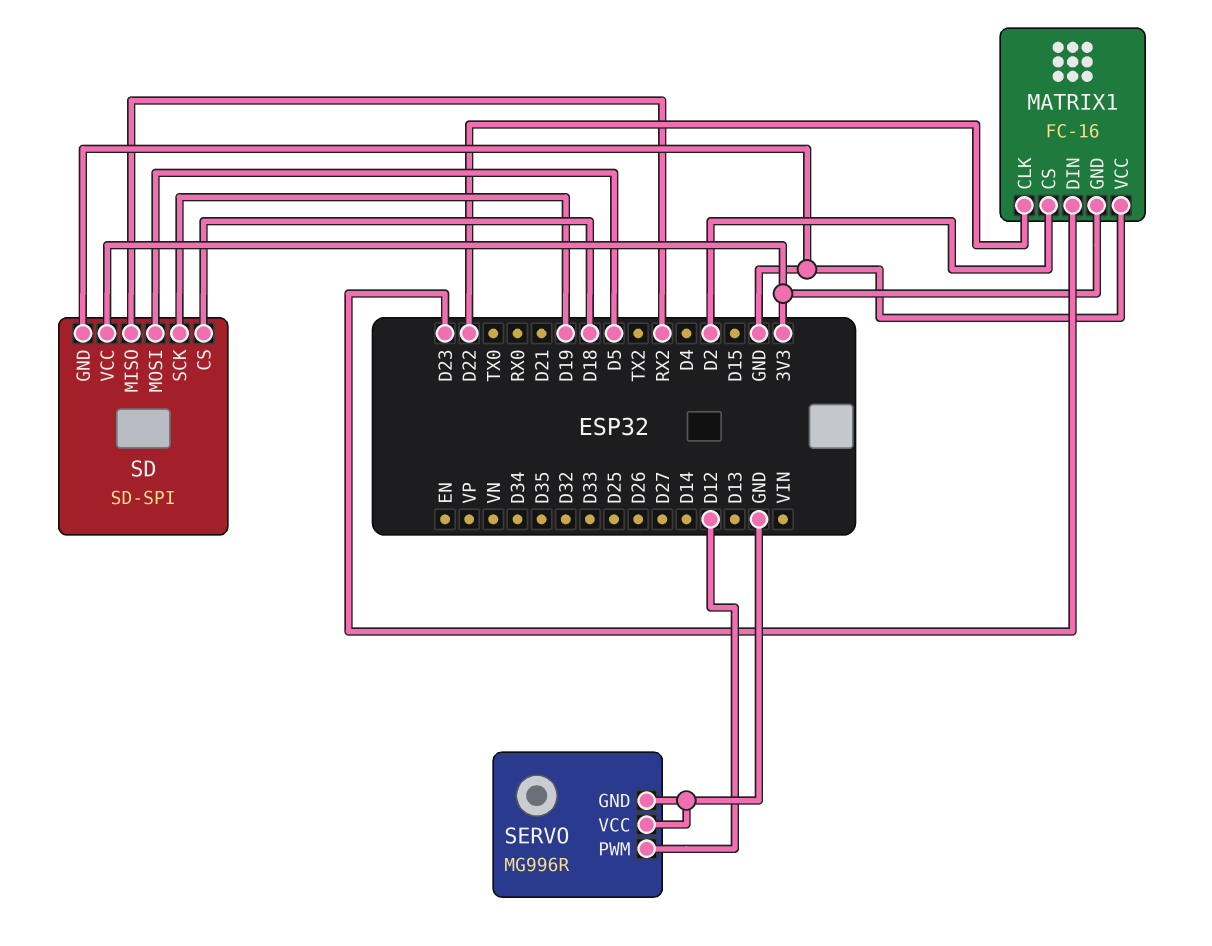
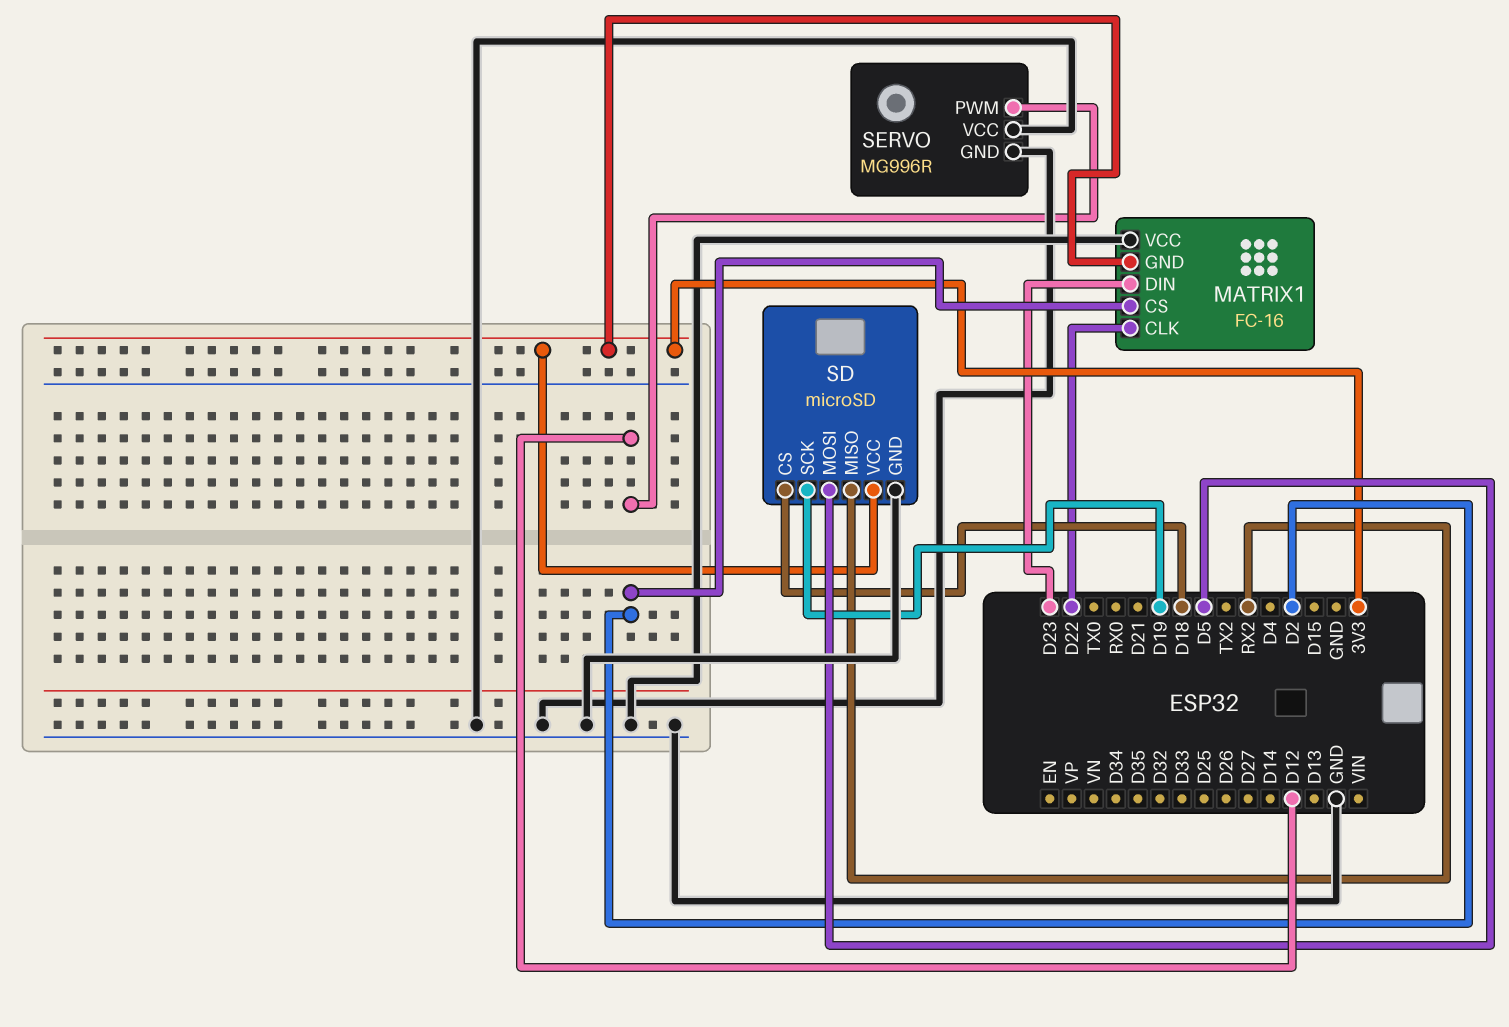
SD: SD-SPI -> microSD

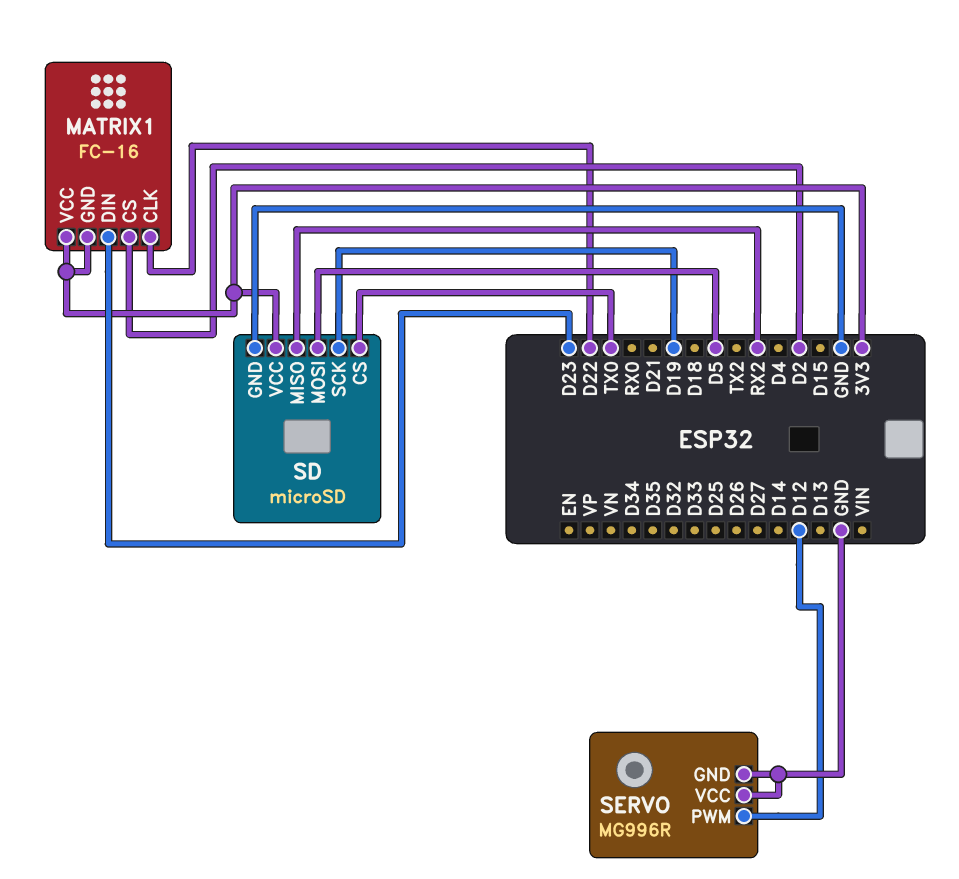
MATRIX1 pin VCC: GND -> 3V3
SD pin CS: D18 -> TX0

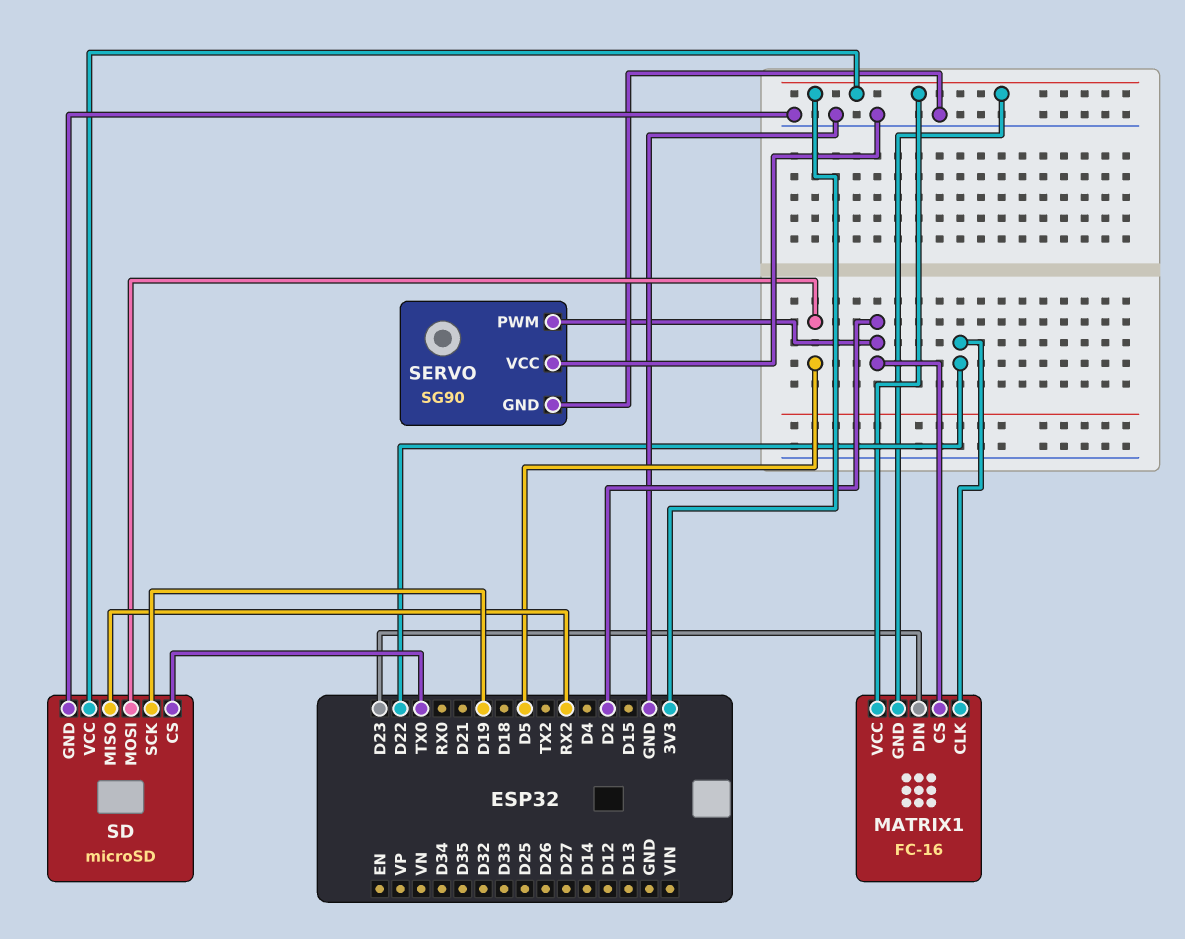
SERVO: MG996R -> SG90
SERVO pin PWM: D12 -> D2

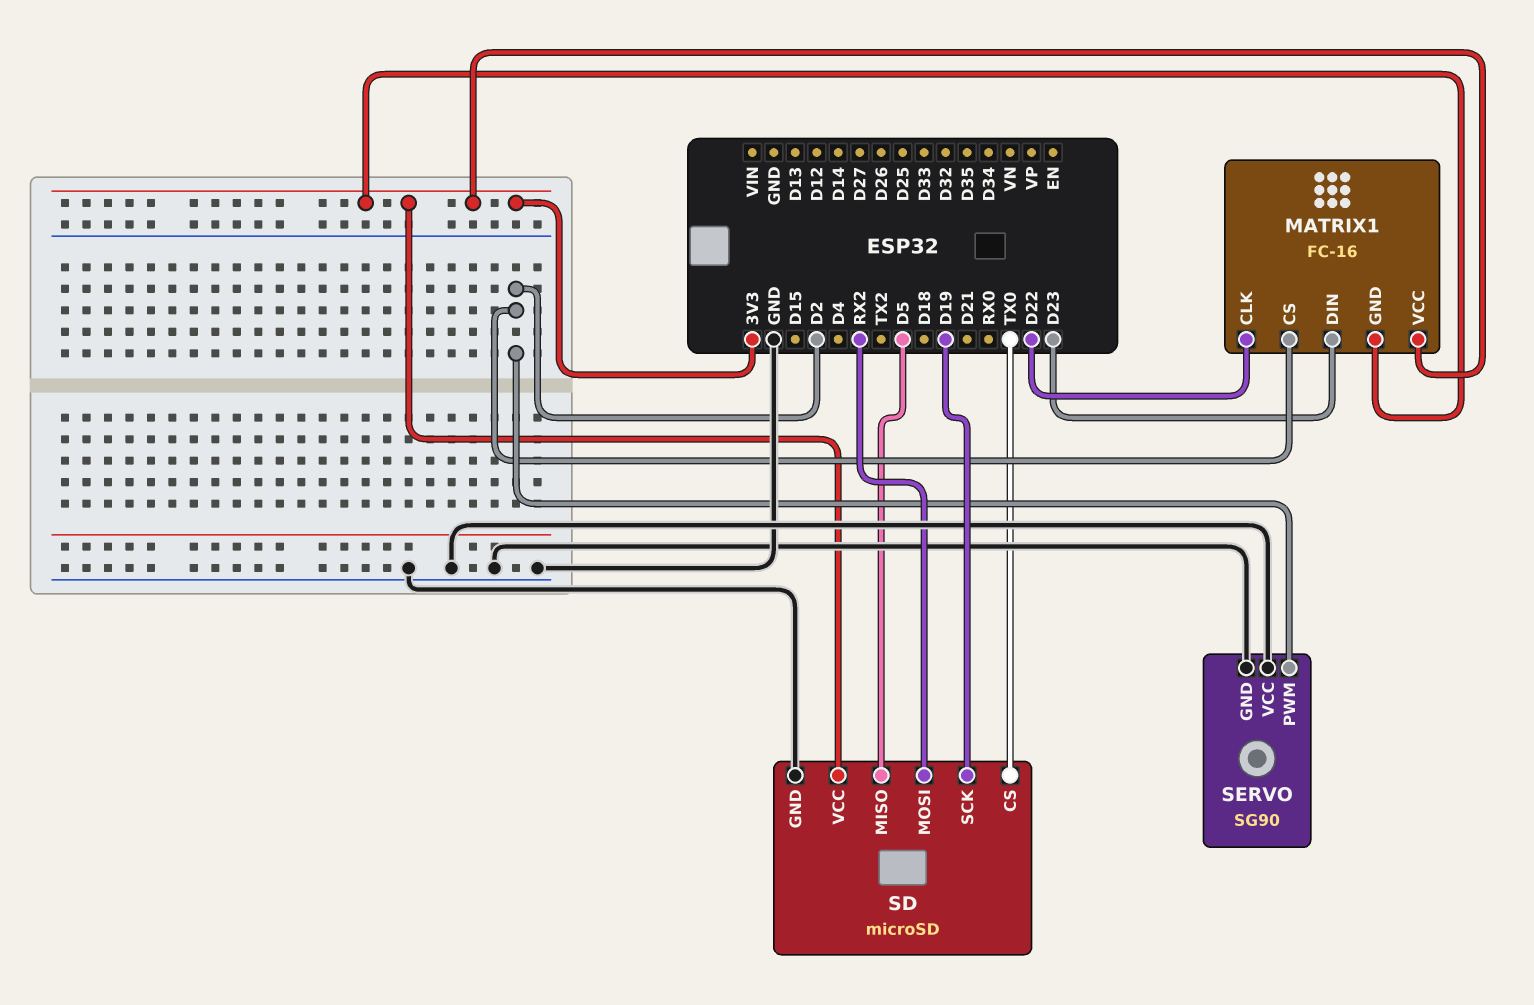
SD pin MISO: RX2 -> D5
SD pin MOSI: D5 -> RX2

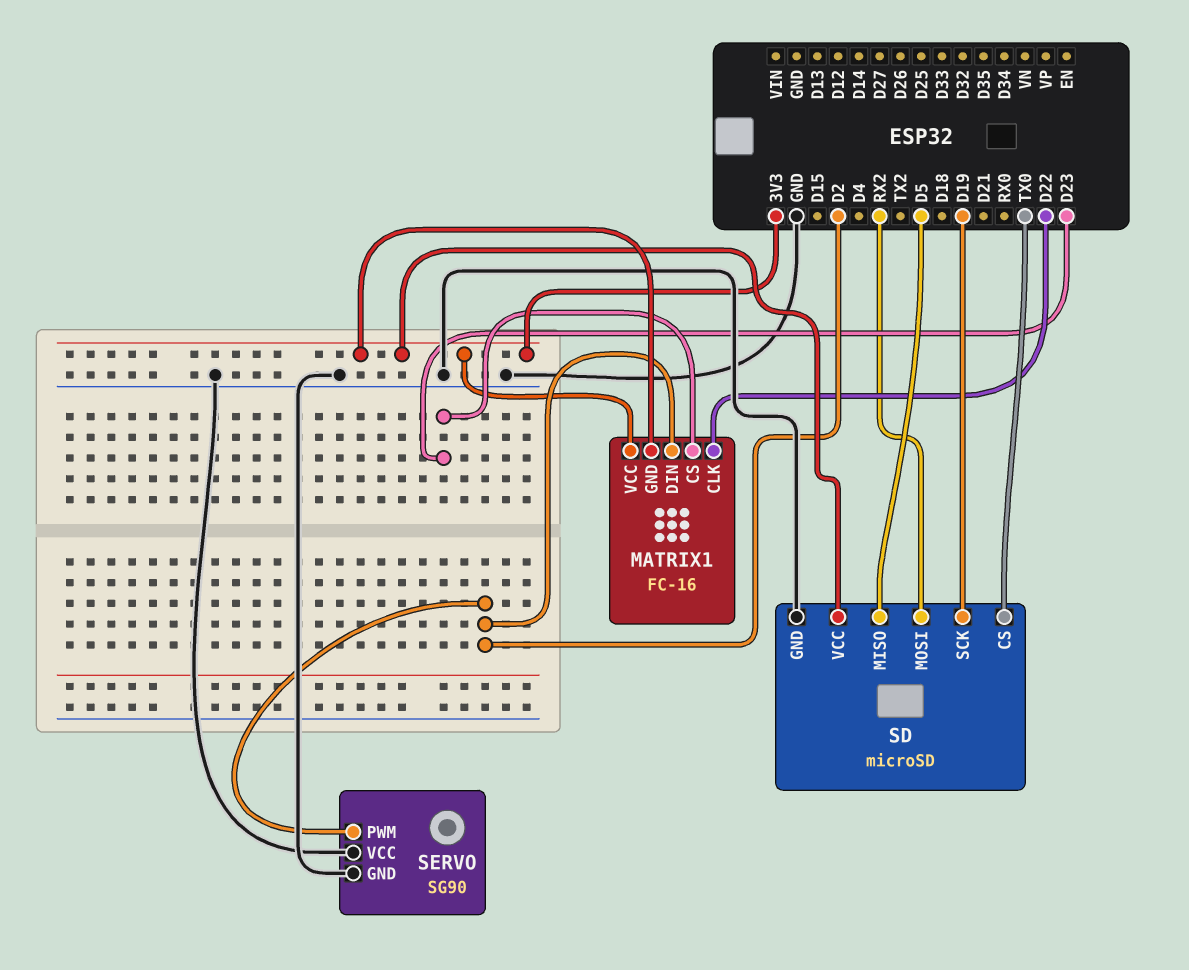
MATRIX1 pin CS: D2 -> D23
MATRIX1 pin DIN: D23 -> D2

